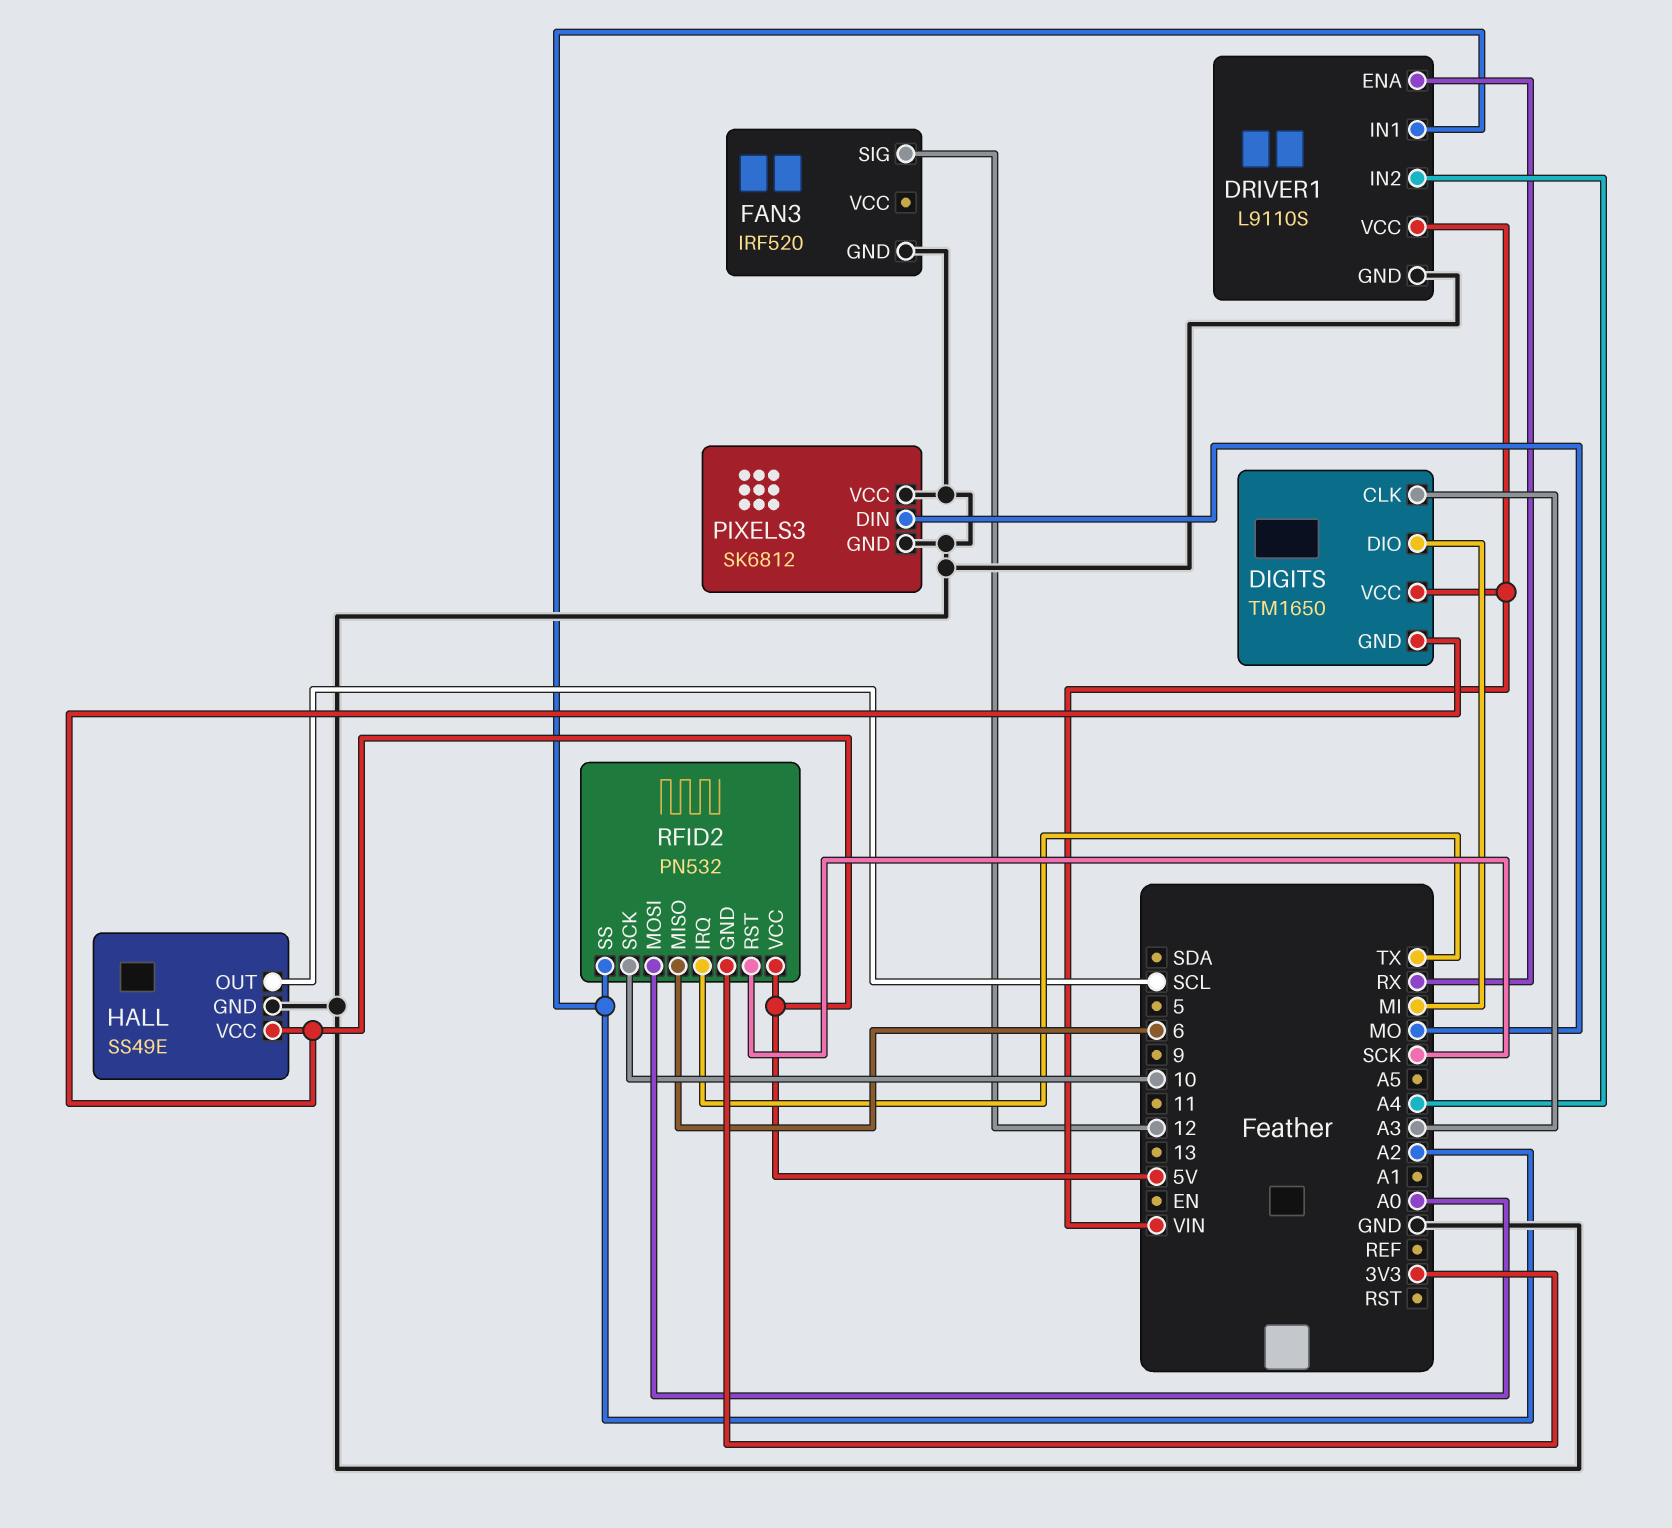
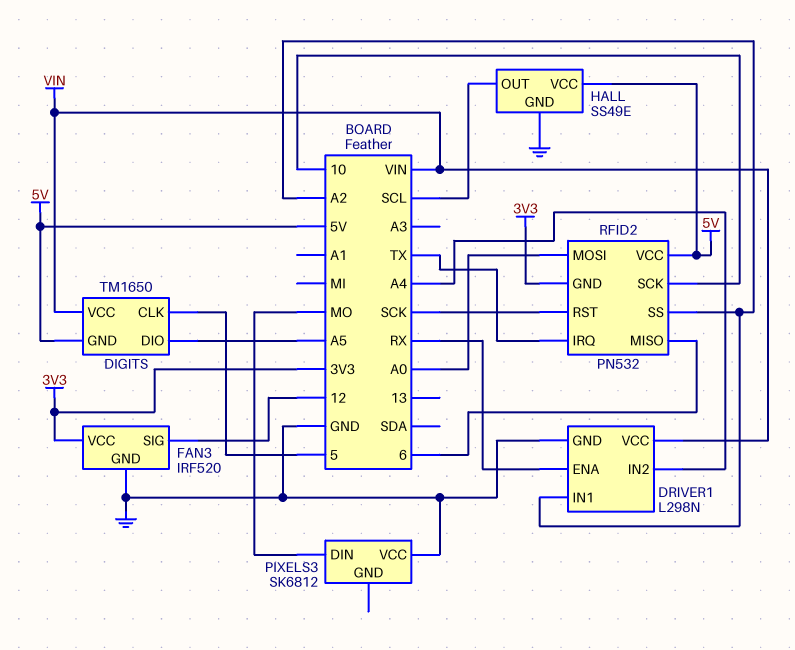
DIGITS pin CLK: A3 -> 5
DIGITS pin DIO: MI -> A5
DRIVER1: L9110S -> L298N
FAN3 pin VCC: none -> 3V3
PIXELS3 pin GND: GND -> none

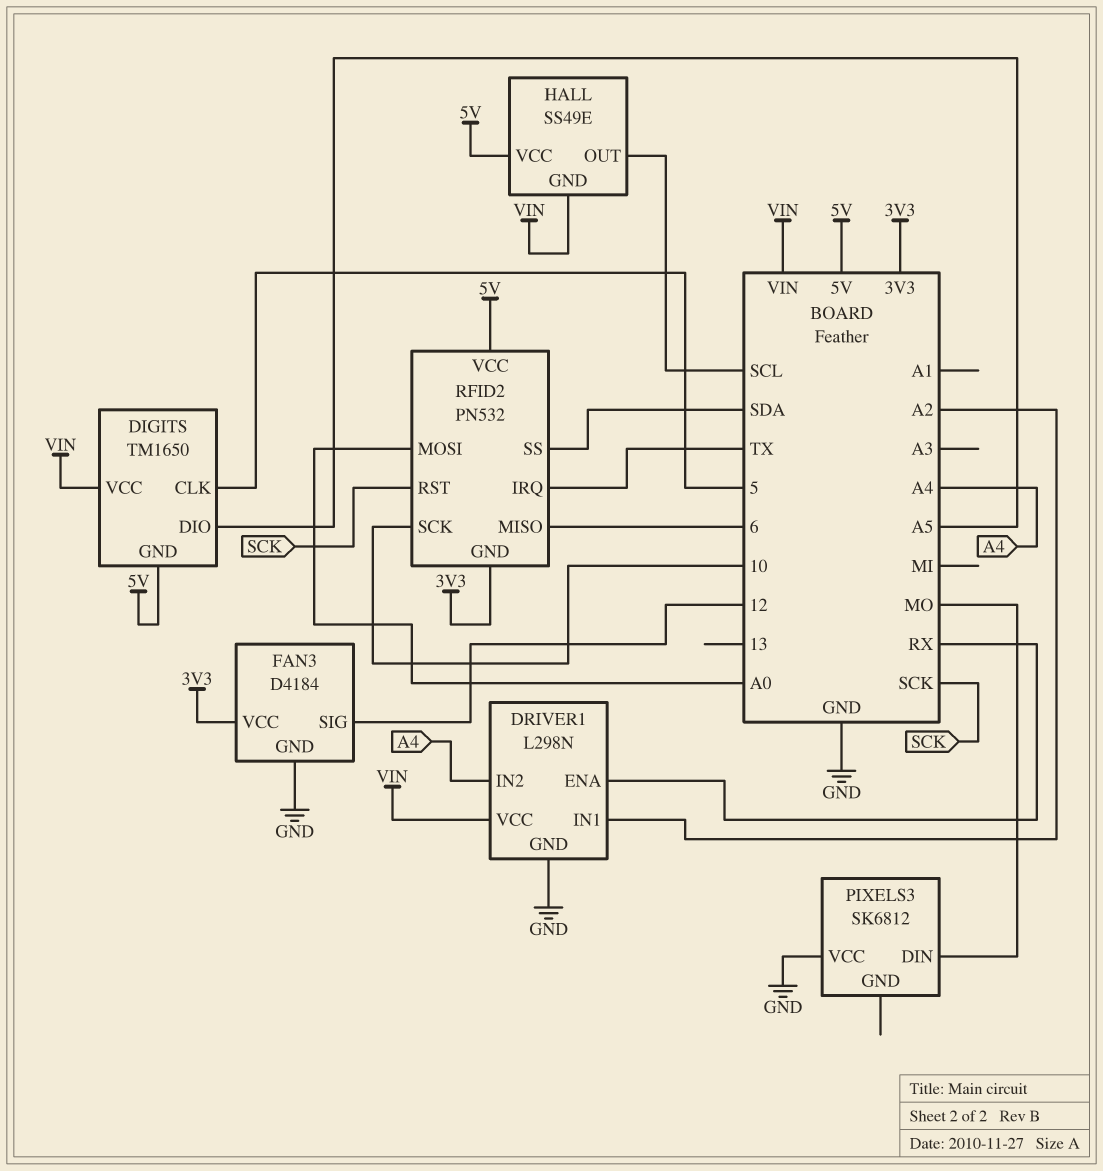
FAN3: IRF520 -> D4184
HALL pin GND: GND -> VIN
RFID2 pin SS: A2 -> SDA

